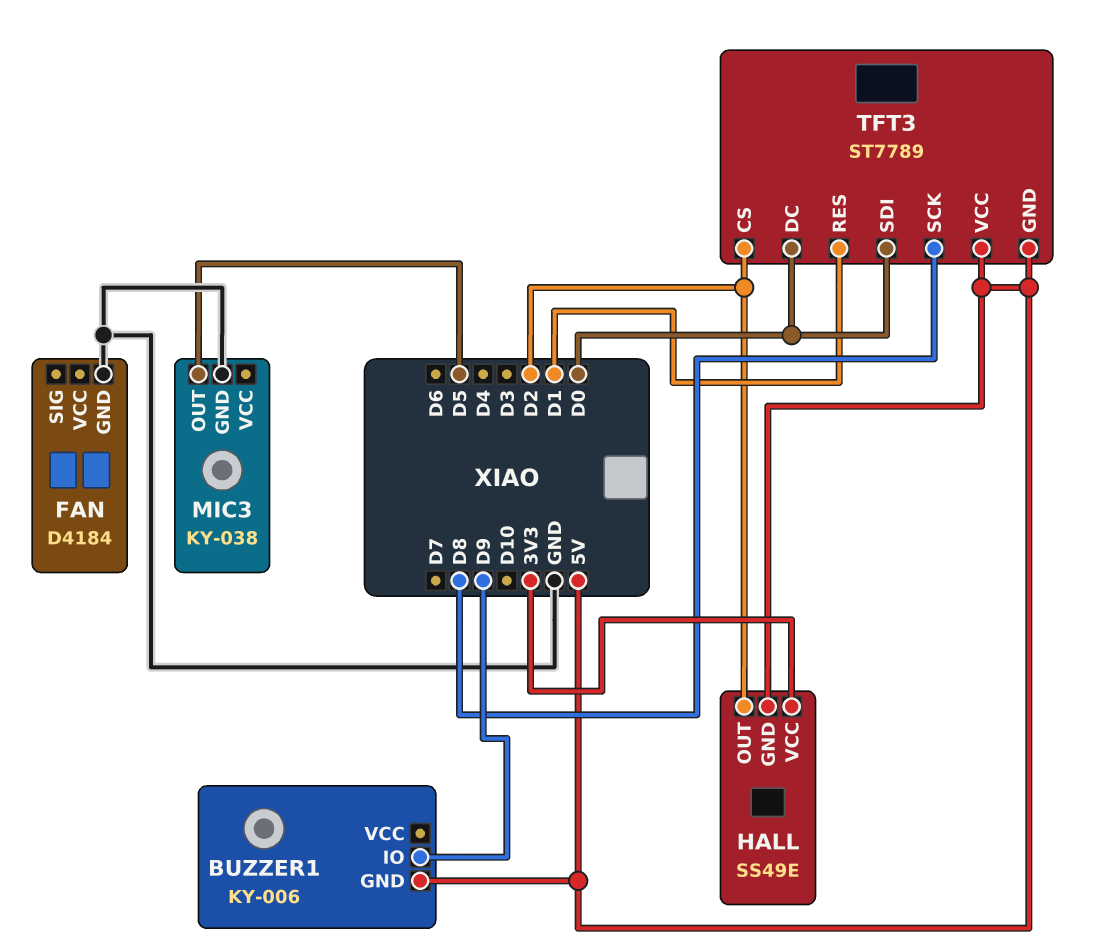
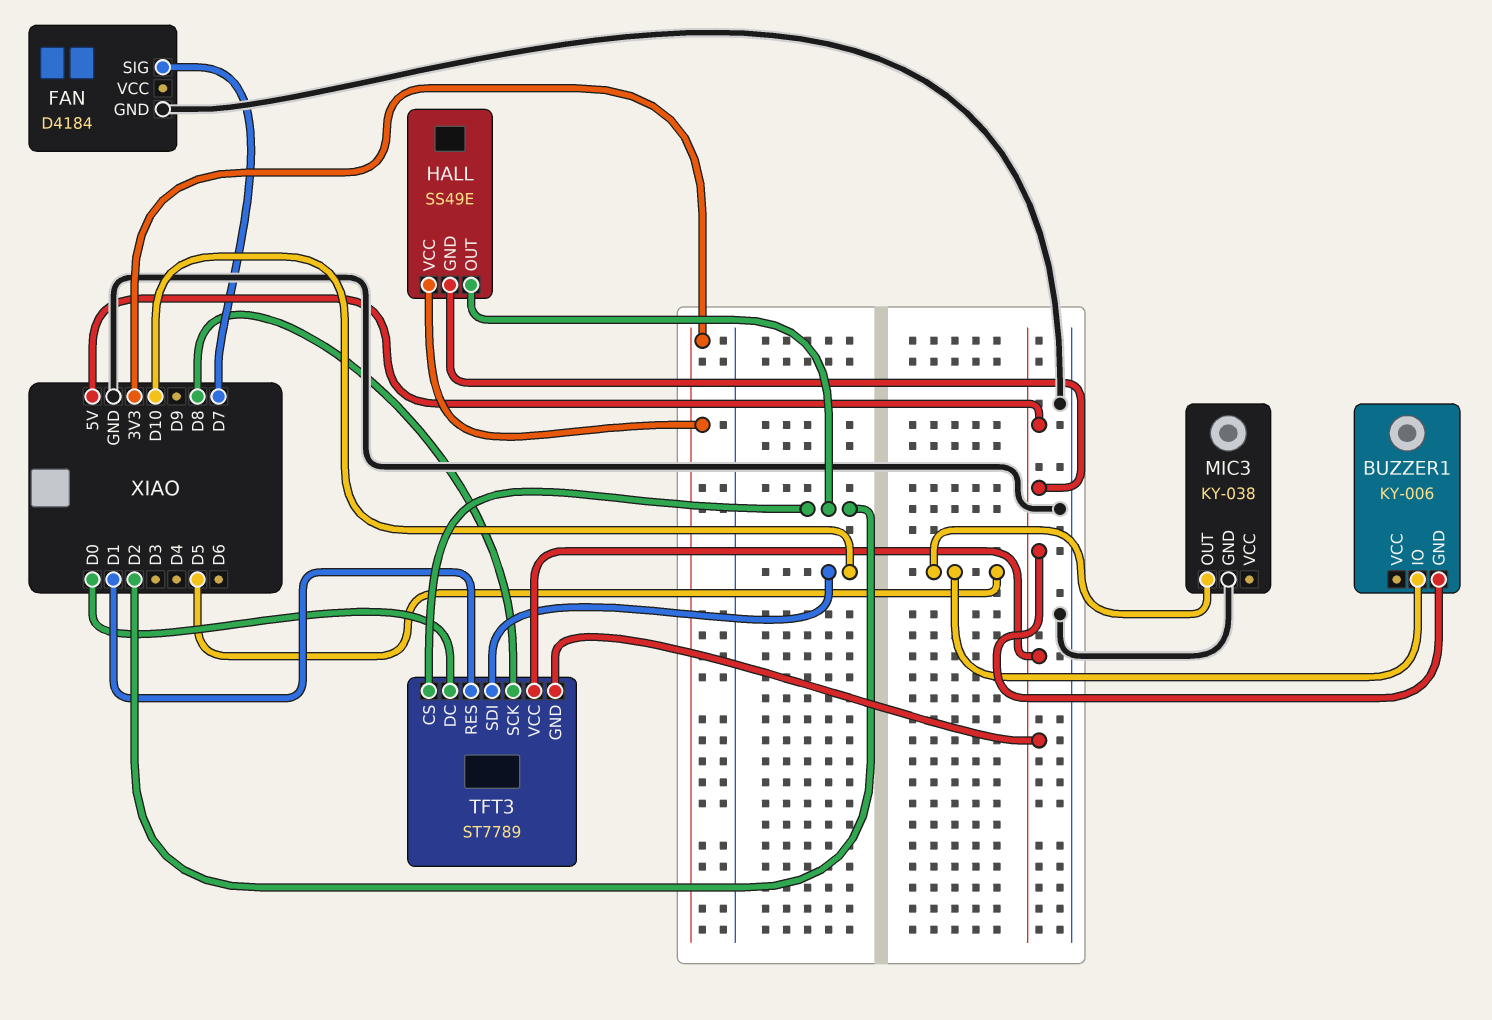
BUZZER1 pin IO: D9 -> D5
FAN pin SIG: none -> D7
TFT3 pin SDI: D0 -> D10

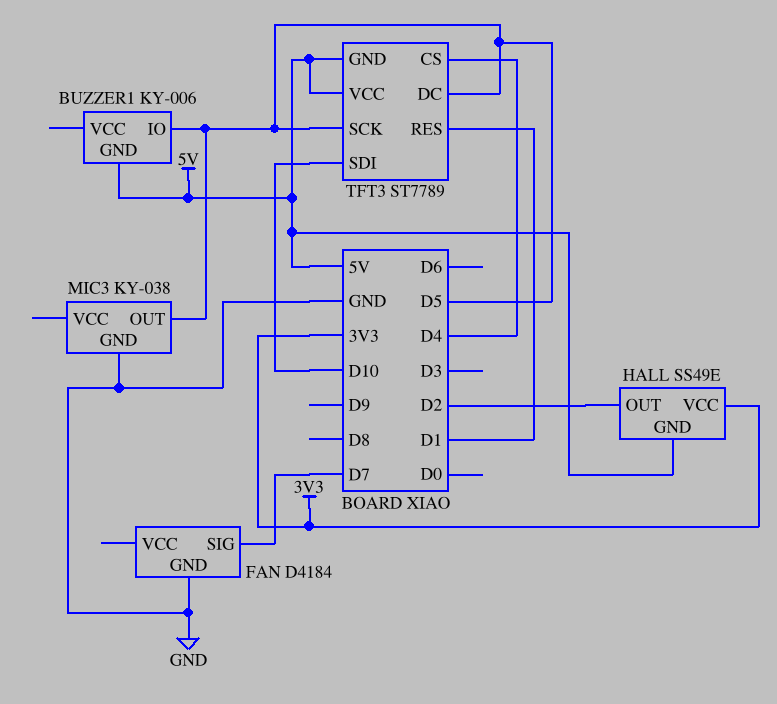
TFT3 pin CS: D2 -> D4
TFT3 pin DC: D0 -> D5
TFT3 pin SCK: D8 -> D5

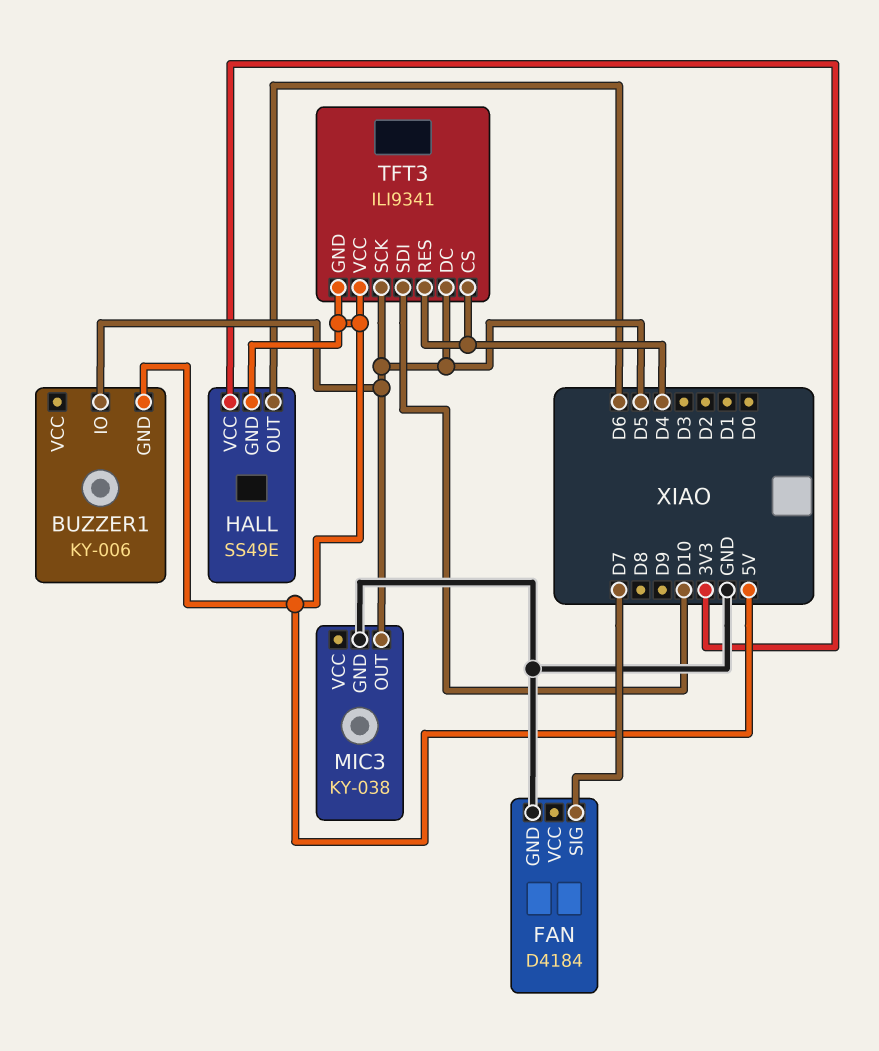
HALL pin OUT: D2 -> D6
TFT3: ST7789 -> ILI9341
TFT3 pin RES: D1 -> D4

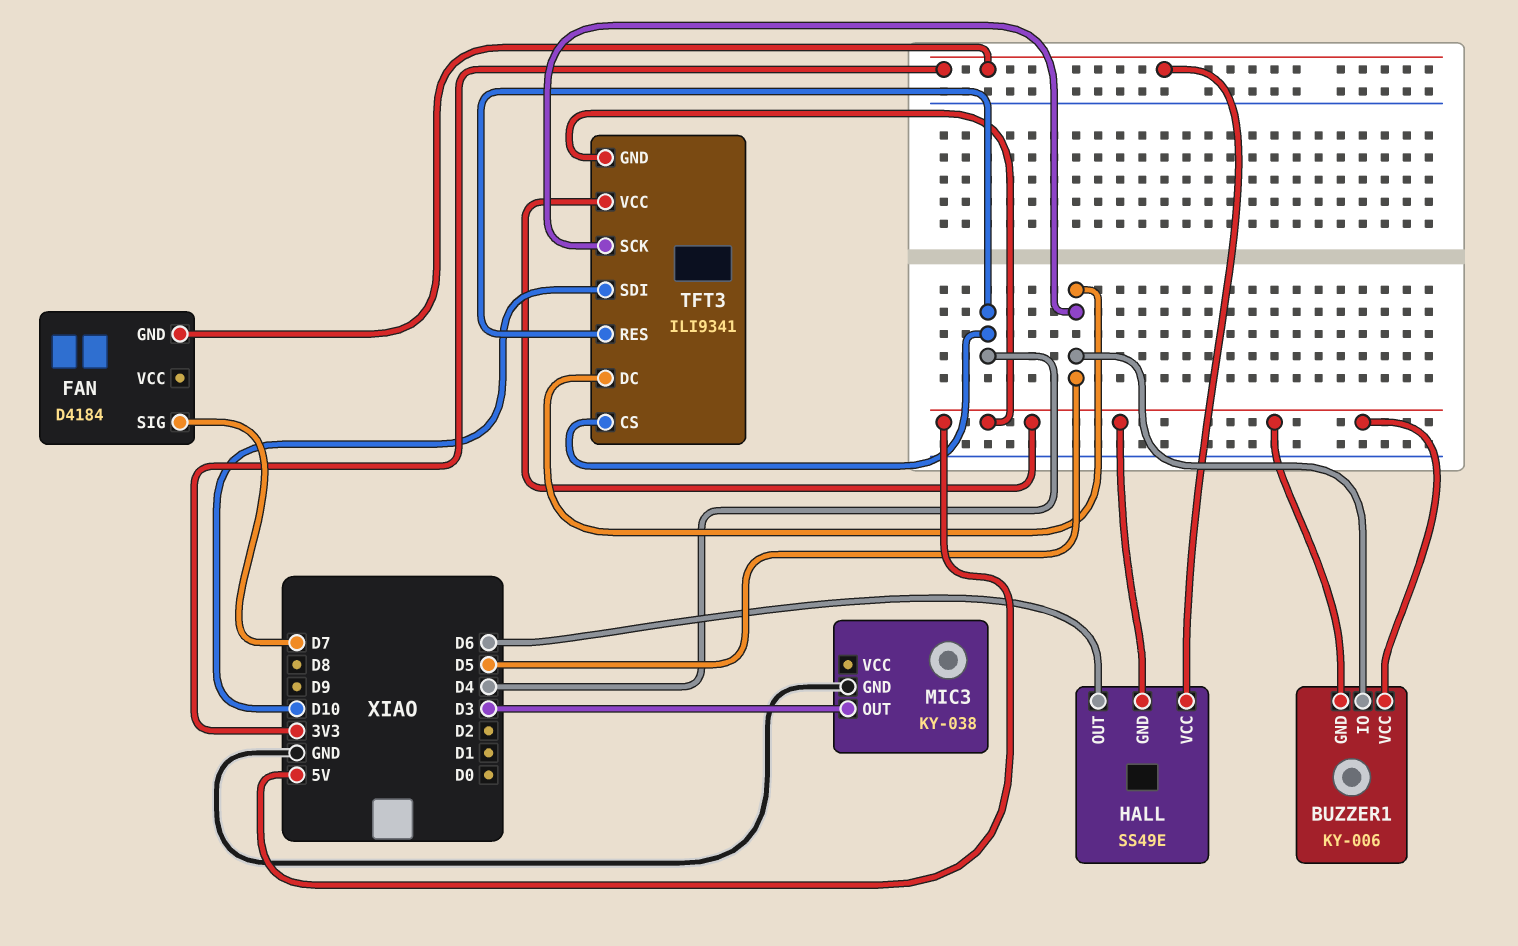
BUZZER1 pin VCC: none -> 5V
FAN pin GND: GND -> 3V3
MIC3 pin OUT: D5 -> D3

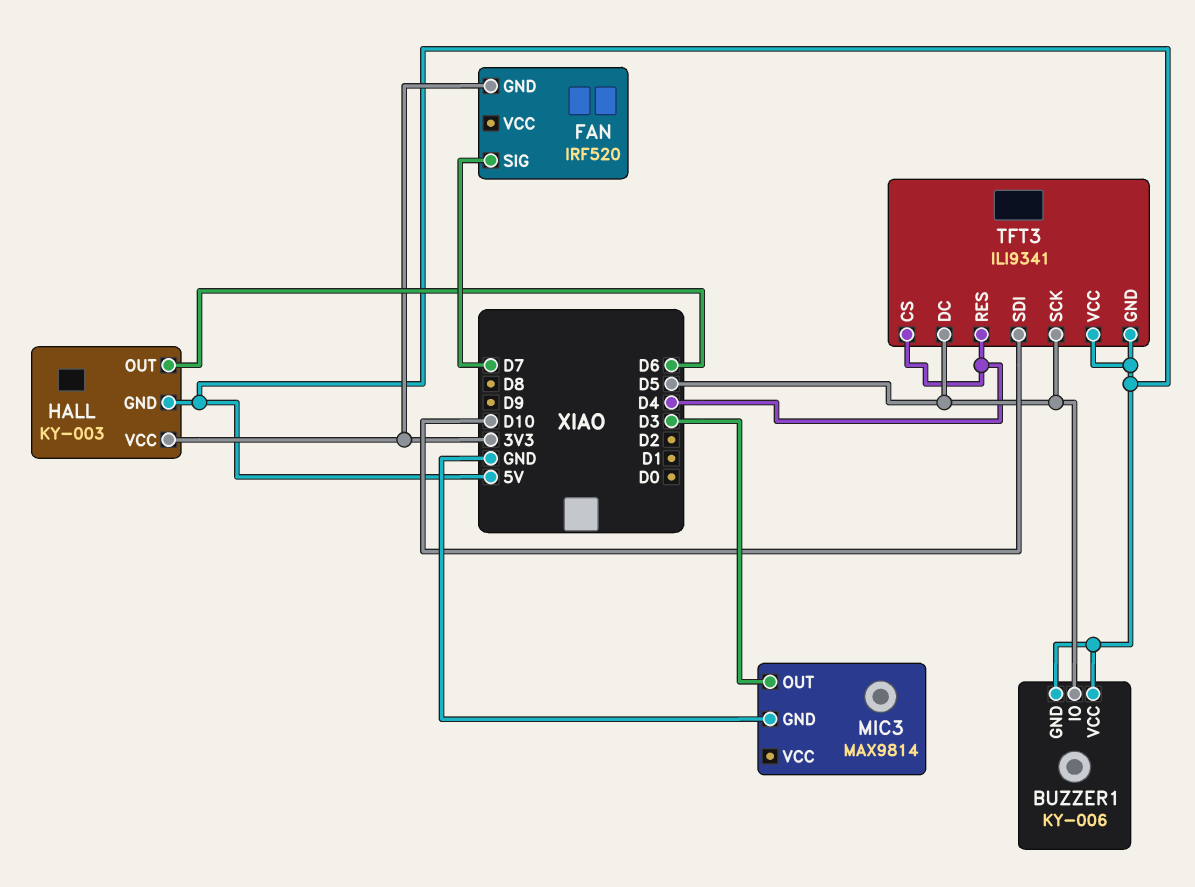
FAN: D4184 -> IRF520
HALL: SS49E -> KY-003
MIC3: KY-038 -> MAX9814

